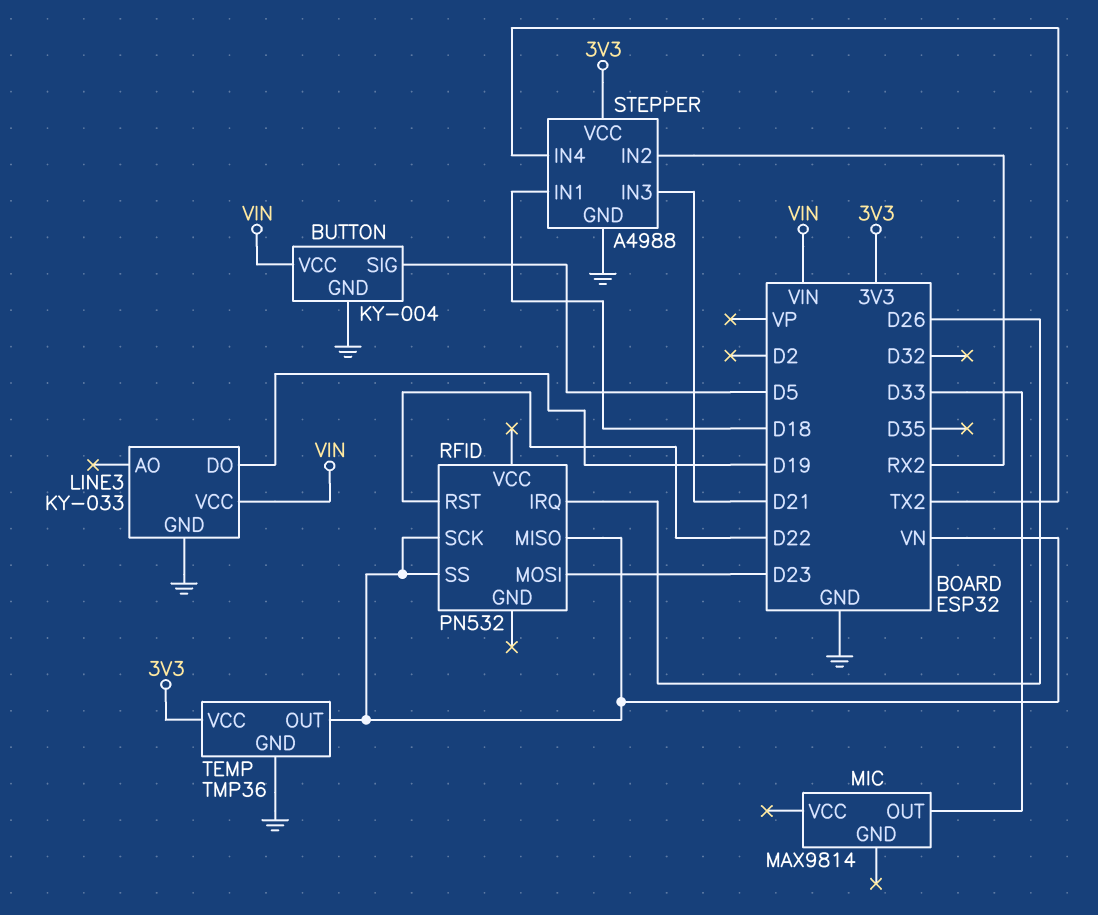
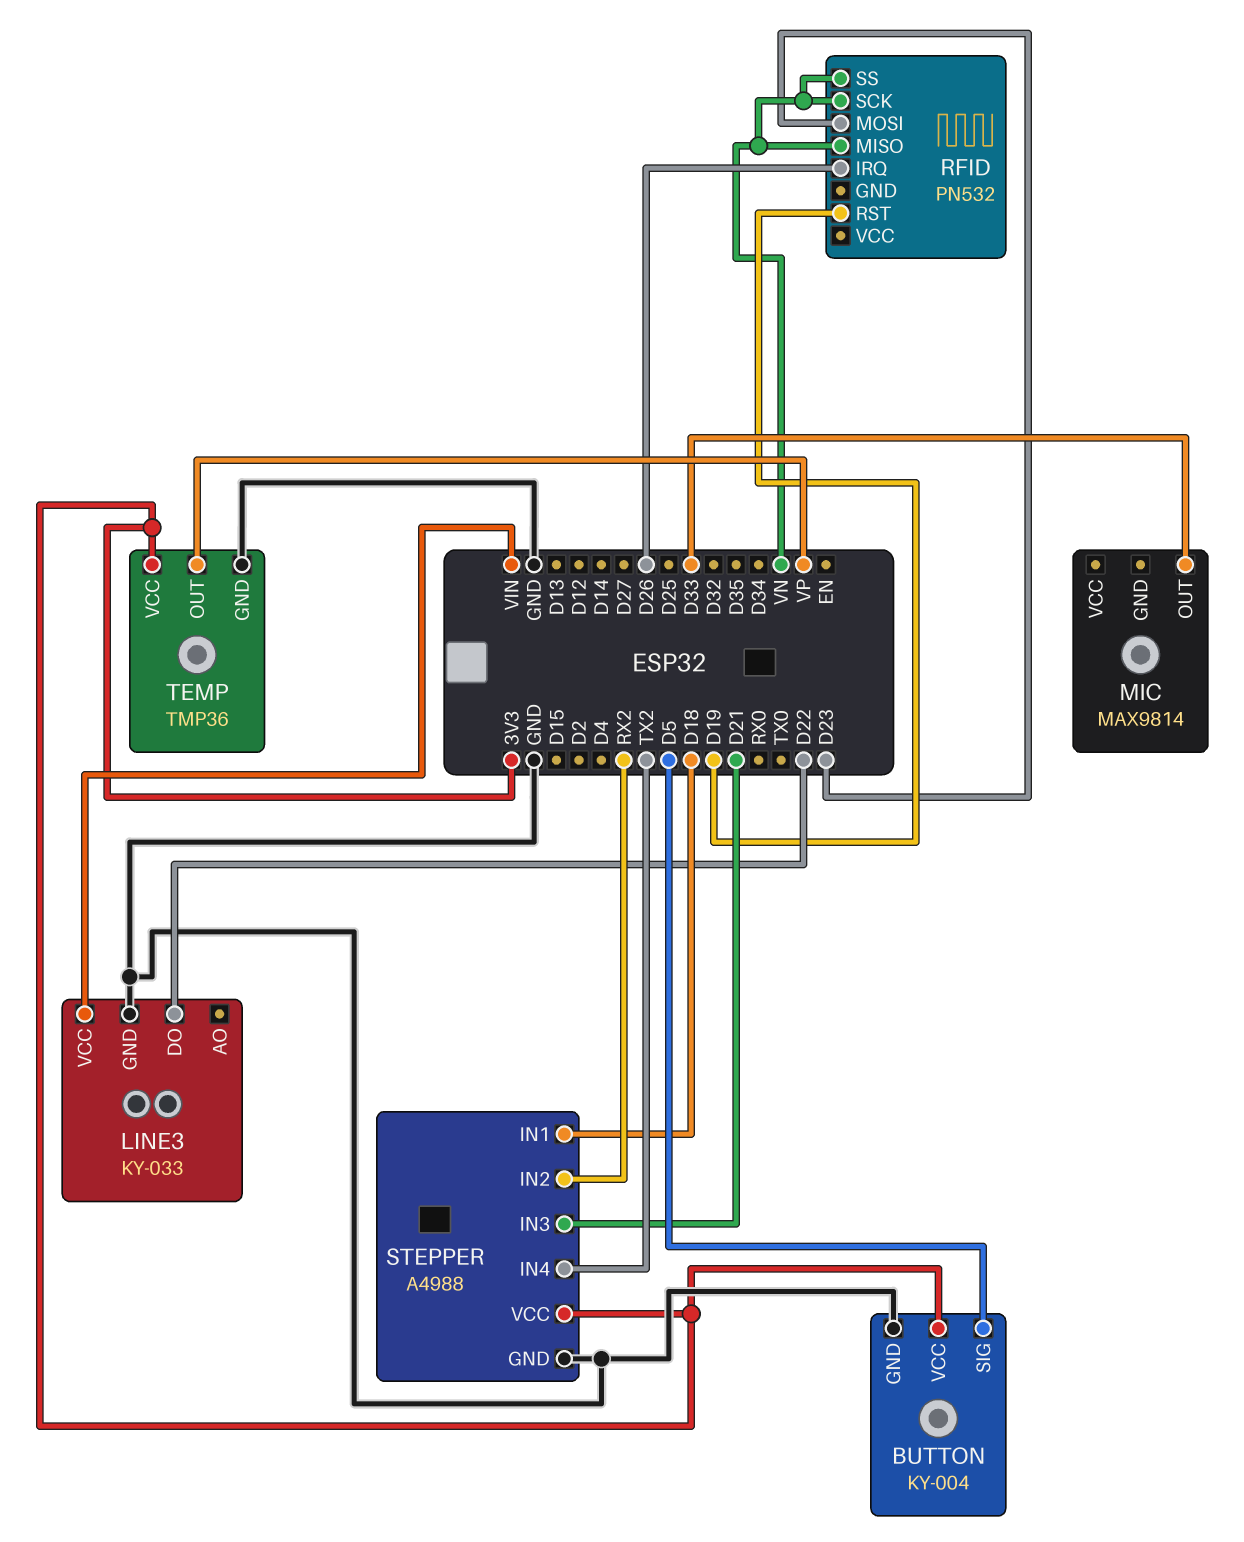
BUTTON pin VCC: VIN -> 3V3
LINE3 pin DO: D19 -> D22
RFID pin RST: D22 -> D19
TEMP pin OUT: VN -> VP

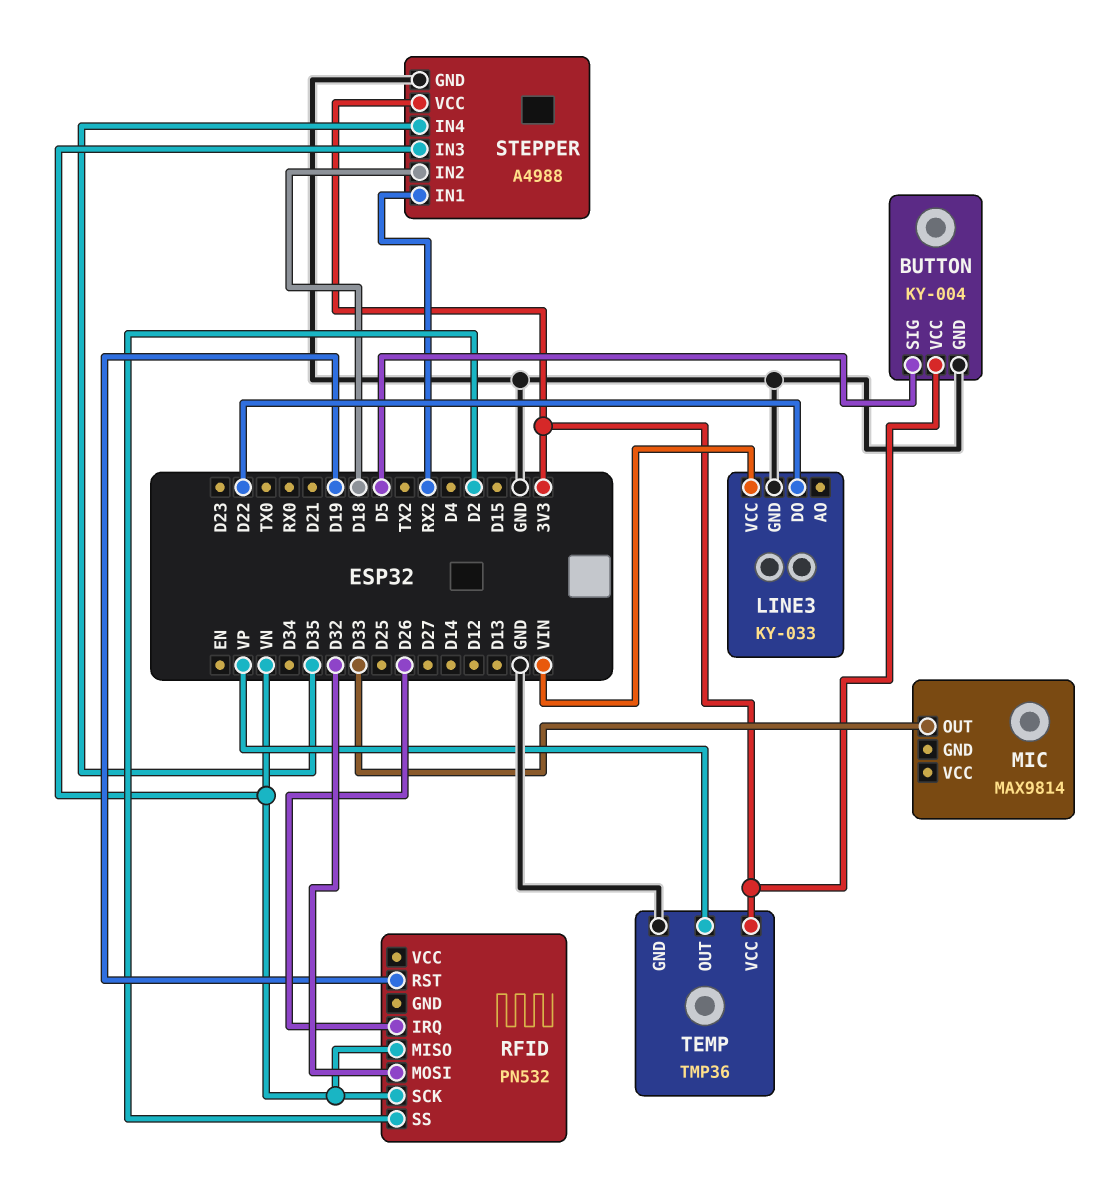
RFID pin MOSI: D23 -> D32
RFID pin SS: VN -> D2
STEPPER pin IN1: D18 -> RX2
STEPPER pin IN2: RX2 -> D18
STEPPER pin IN3: D21 -> VN
STEPPER pin IN4: TX2 -> D35

